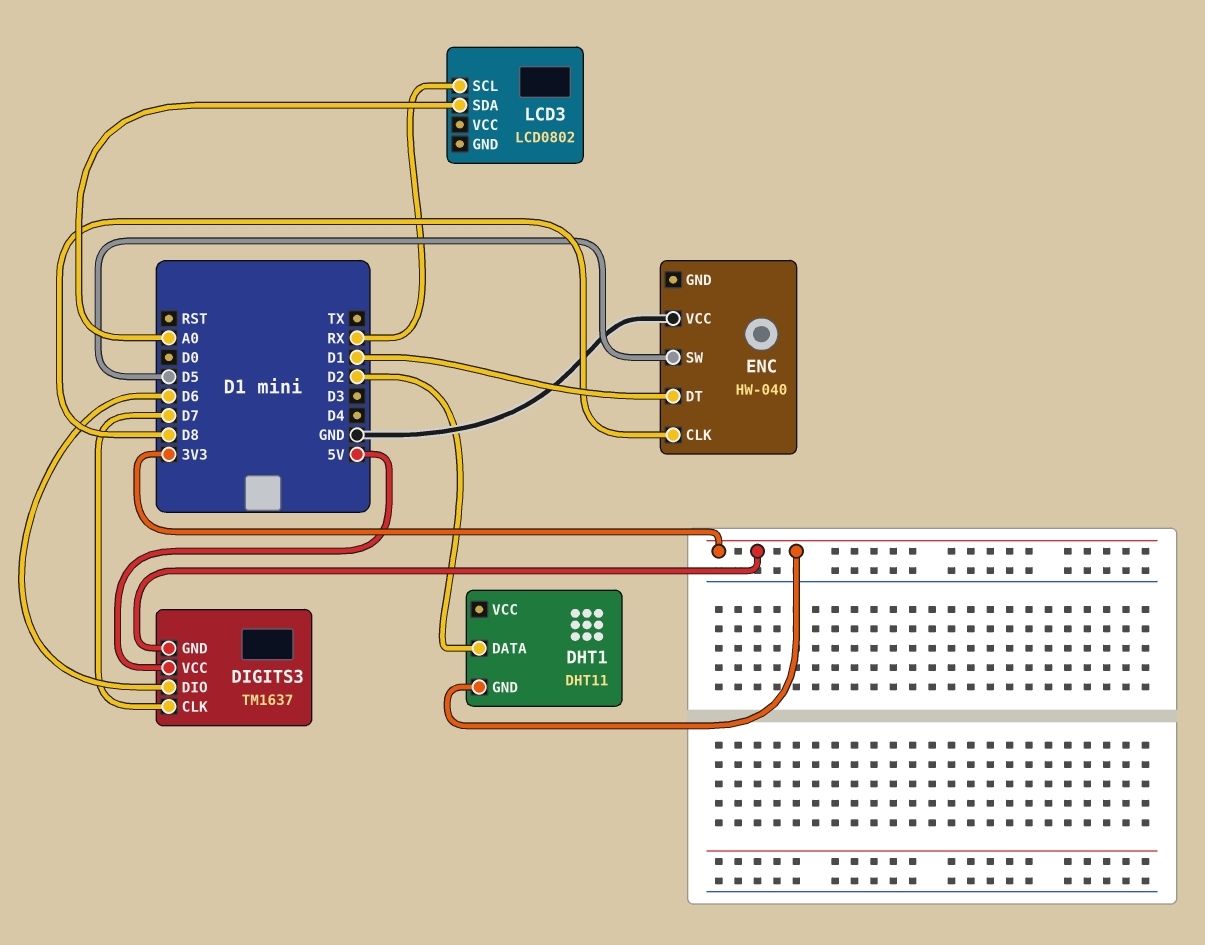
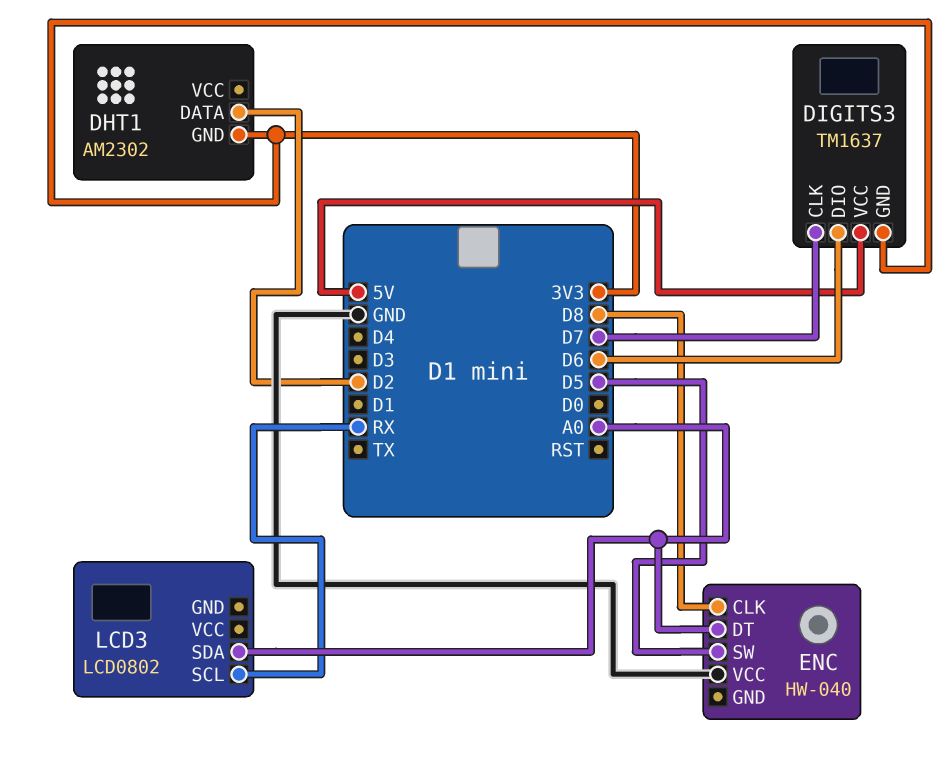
DHT1: DHT11 -> AM2302
ENC pin DT: D1 -> A0

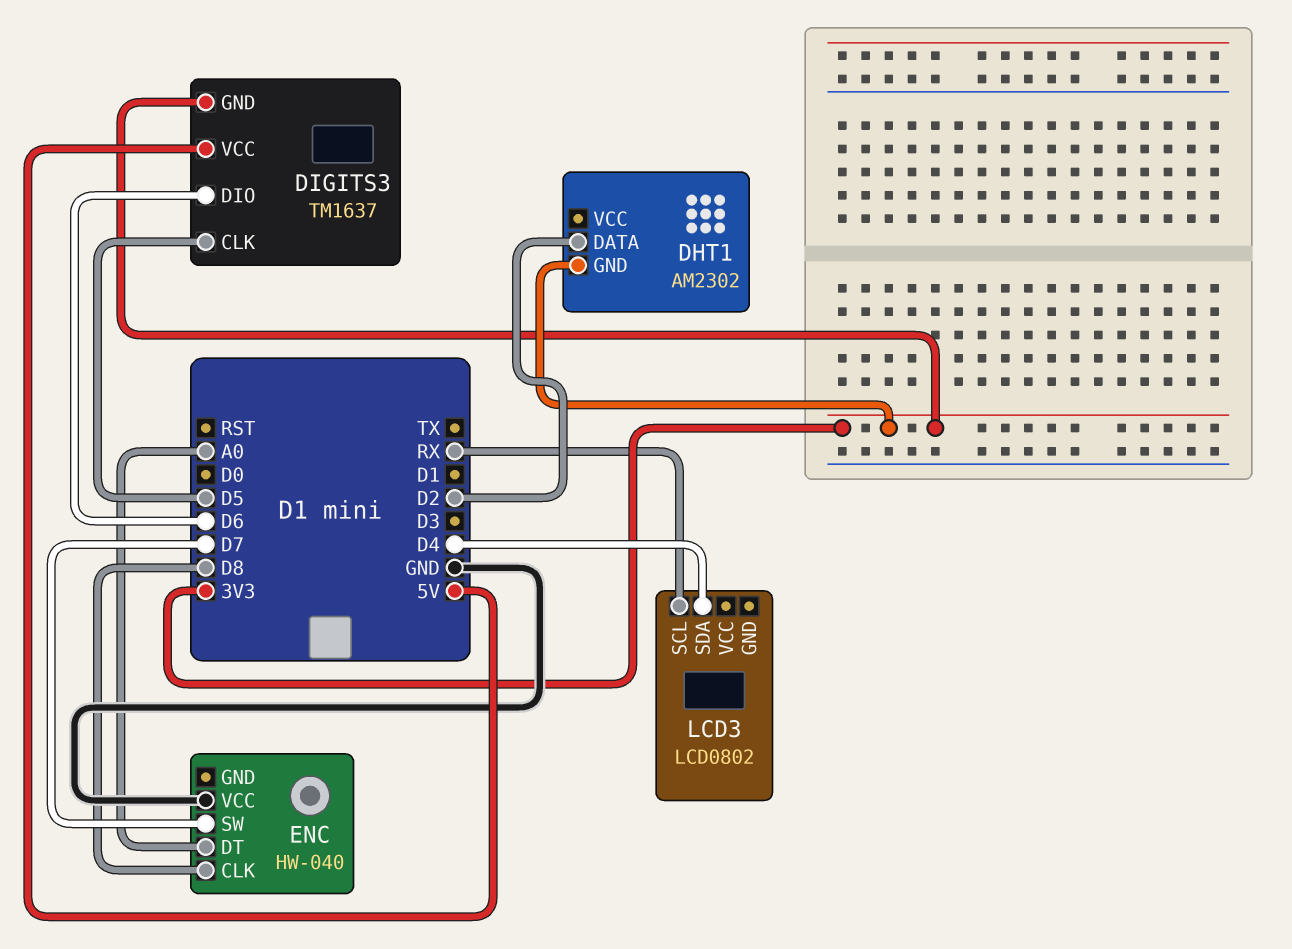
DIGITS3 pin CLK: D7 -> D5
ENC pin SW: D5 -> D7
LCD3 pin SDA: A0 -> D4

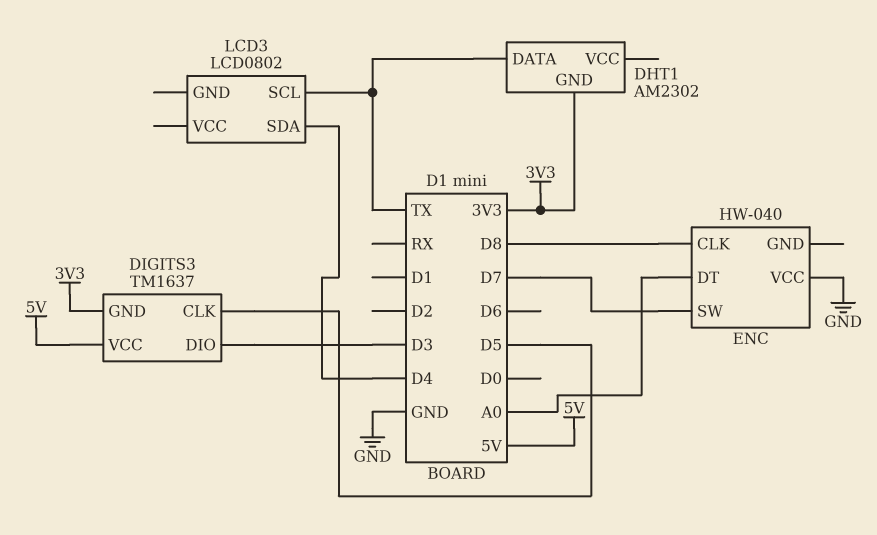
DHT1 pin DATA: D2 -> TX
DIGITS3 pin DIO: D6 -> D3
LCD3 pin SCL: RX -> TX

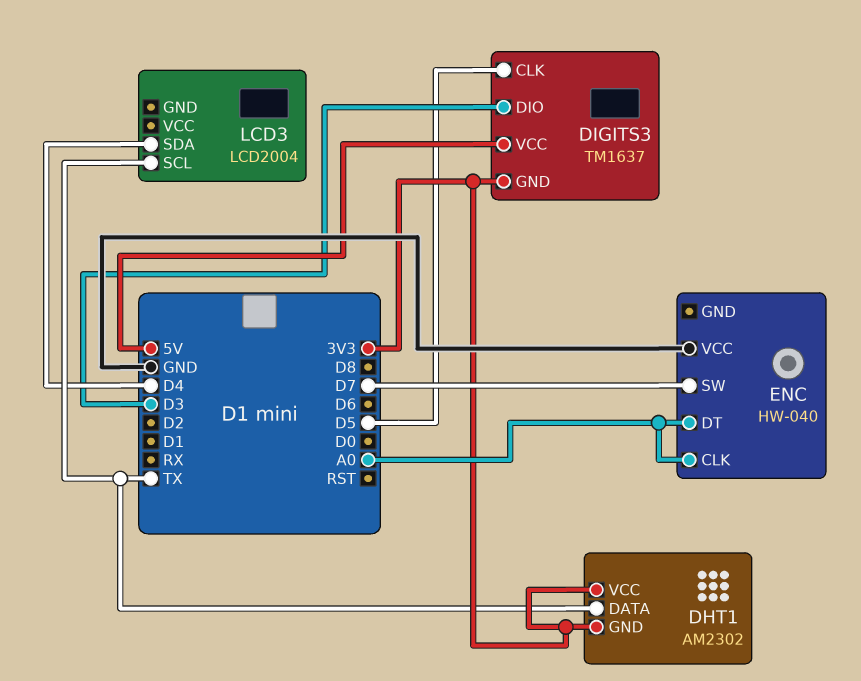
DHT1 pin VCC: none -> 3V3
ENC pin CLK: D8 -> A0
LCD3: LCD0802 -> LCD2004

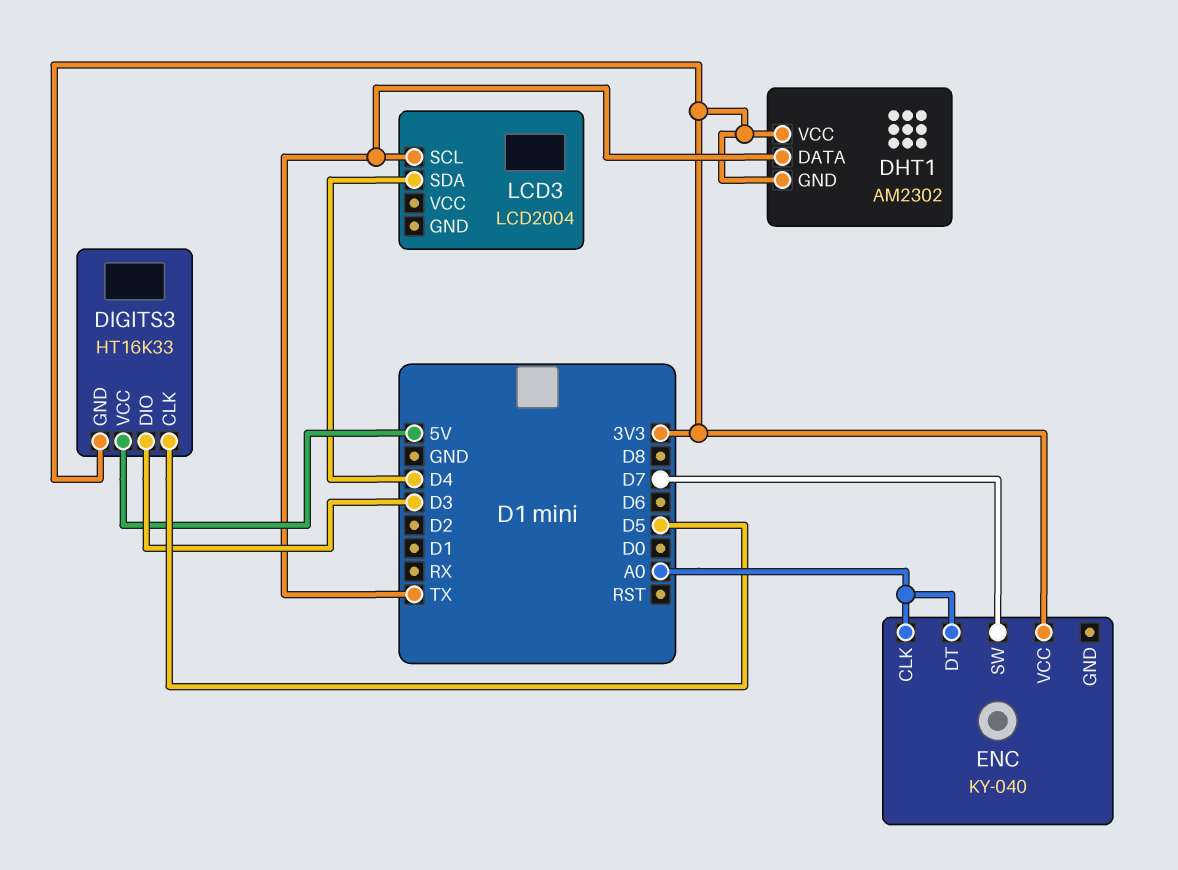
DIGITS3: TM1637 -> HT16K33
ENC: HW-040 -> KY-040
ENC pin VCC: GND -> 3V3

